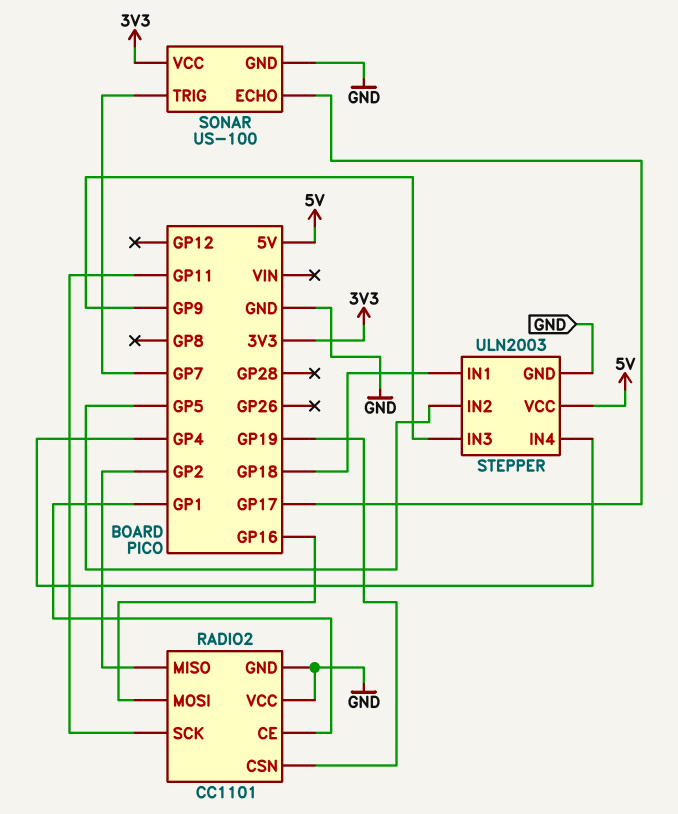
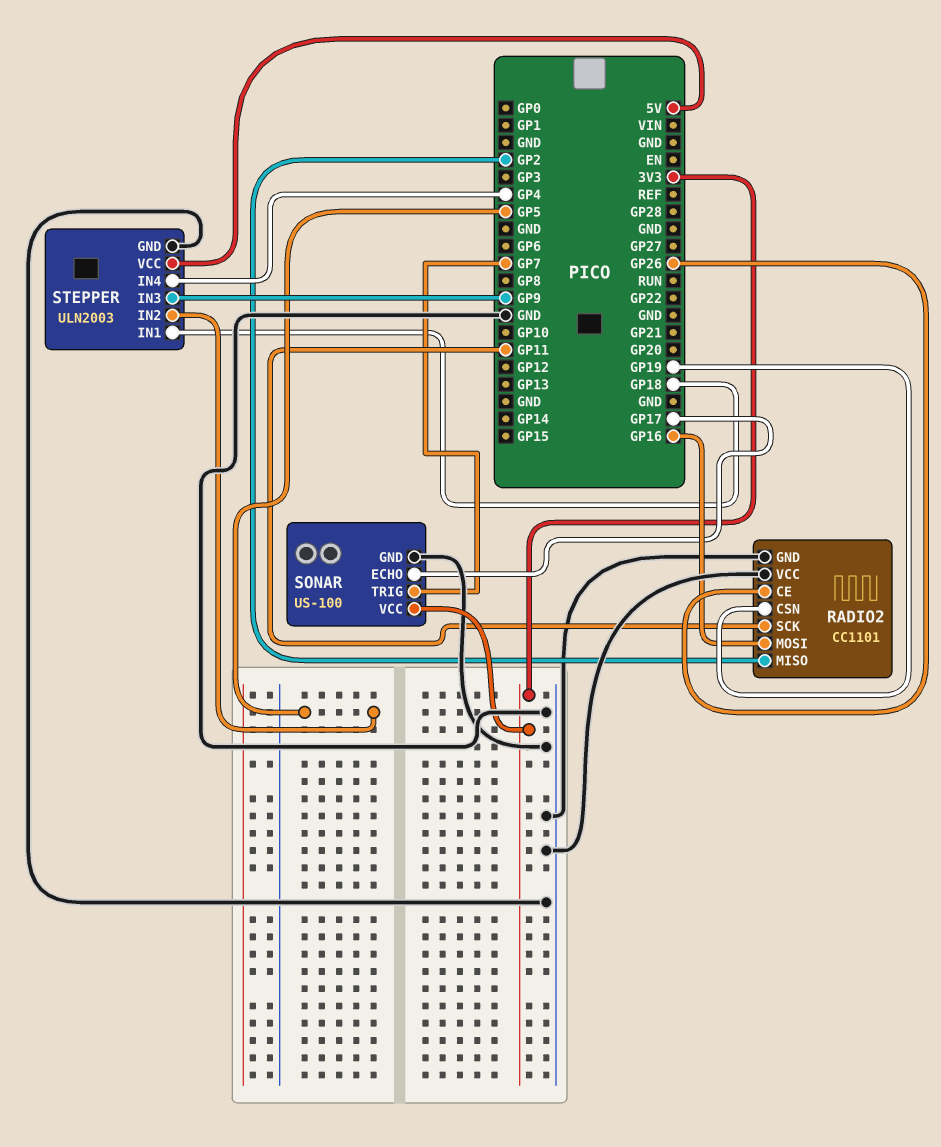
RADIO2 pin CE: GP1 -> GP26

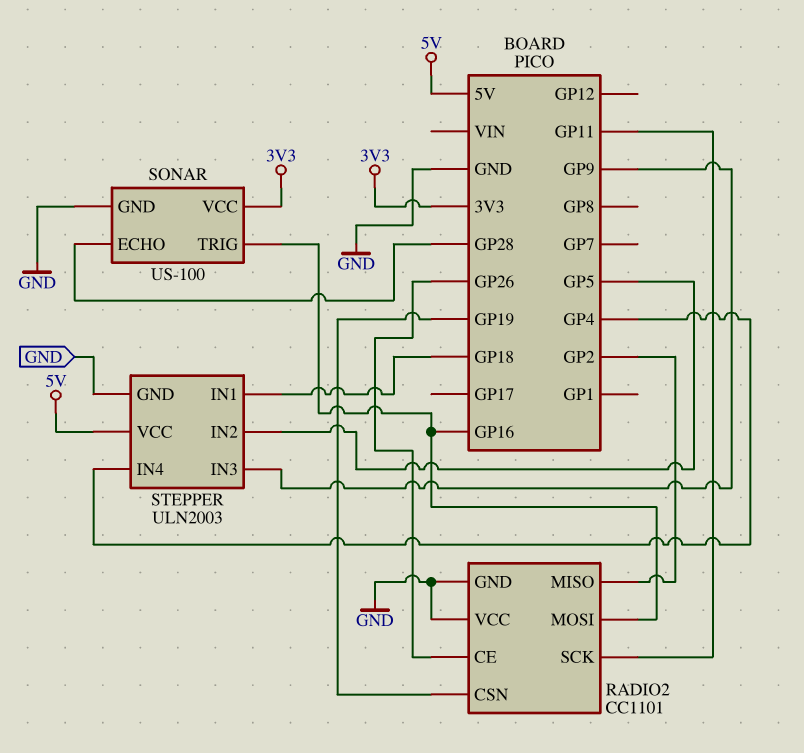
SONAR pin ECHO: GP17 -> GP28
SONAR pin TRIG: GP7 -> GP16

